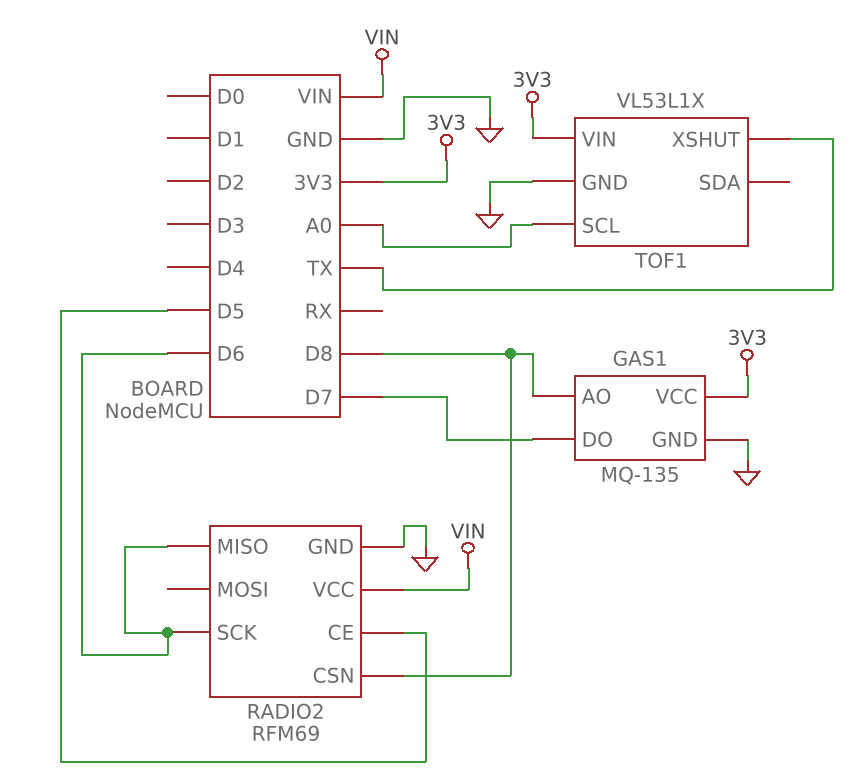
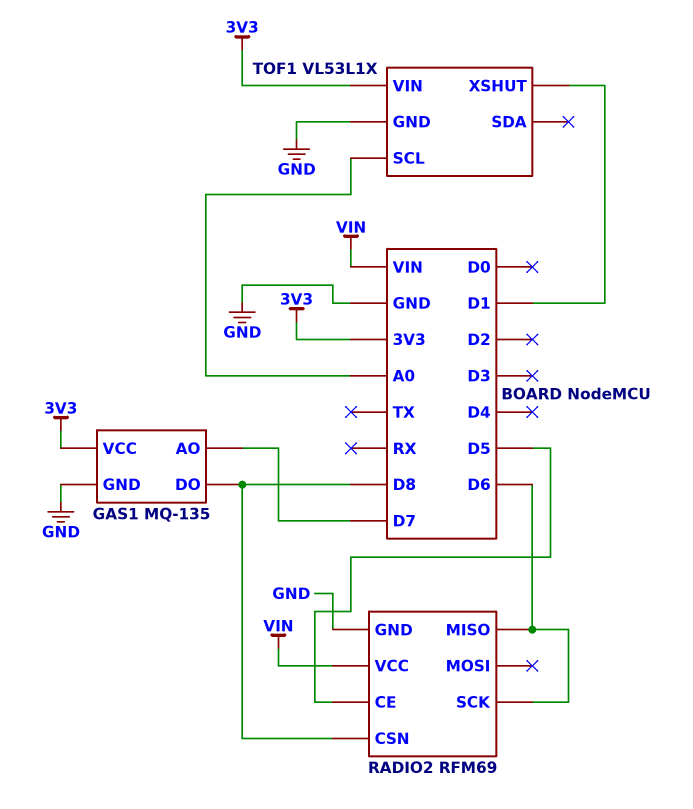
GAS1 pin AO: D8 -> D7
GAS1 pin DO: D7 -> D8
TOF1 pin XSHUT: TX -> D1

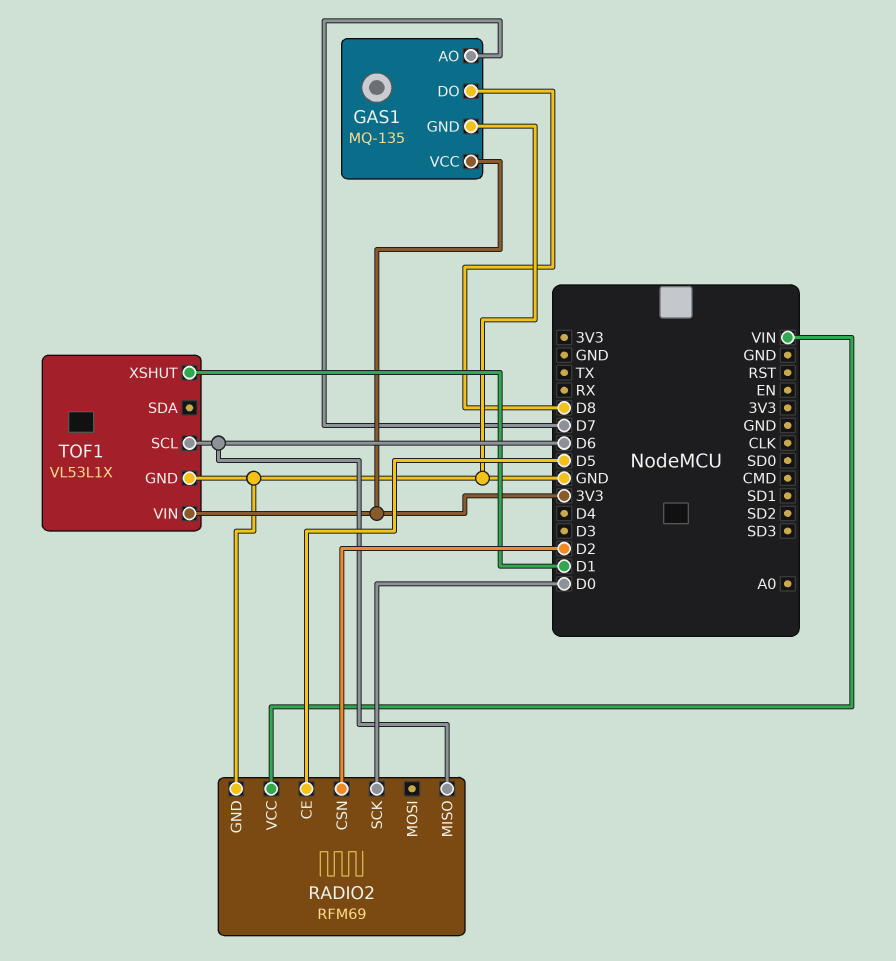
RADIO2 pin CSN: D8 -> D2
RADIO2 pin SCK: D6 -> D0
TOF1 pin SCL: A0 -> D6

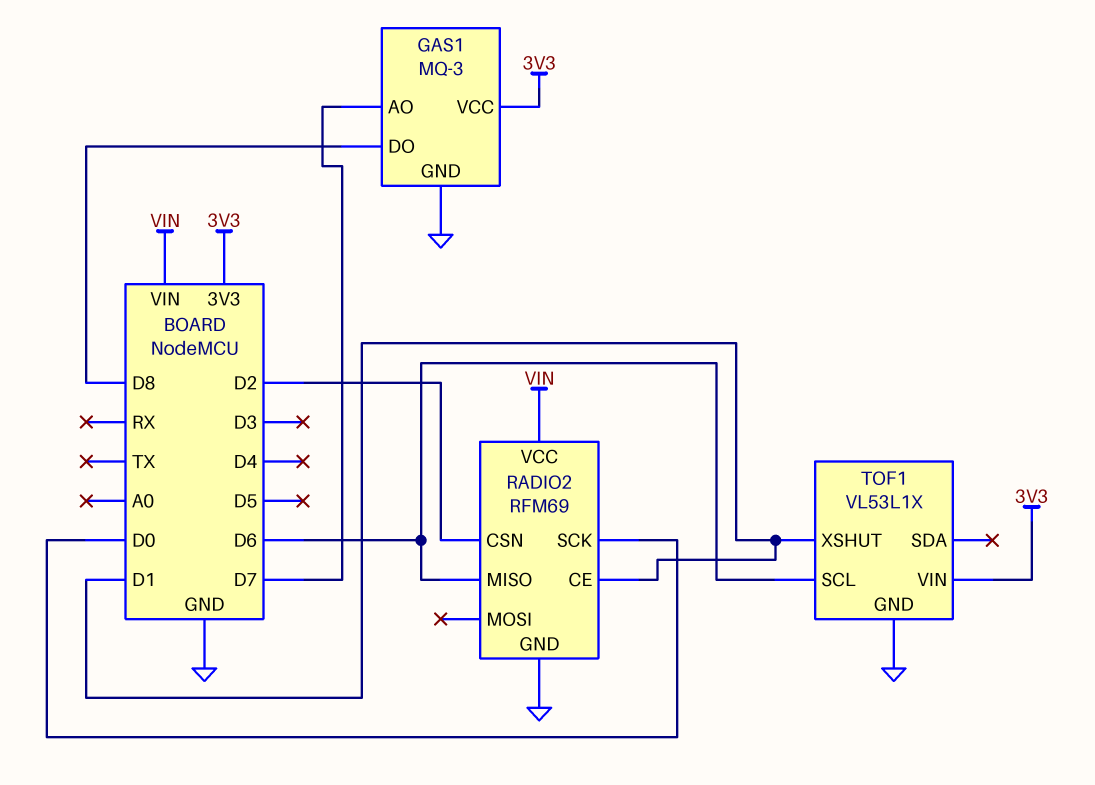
GAS1: MQ-135 -> MQ-3
RADIO2 pin CE: D5 -> D1

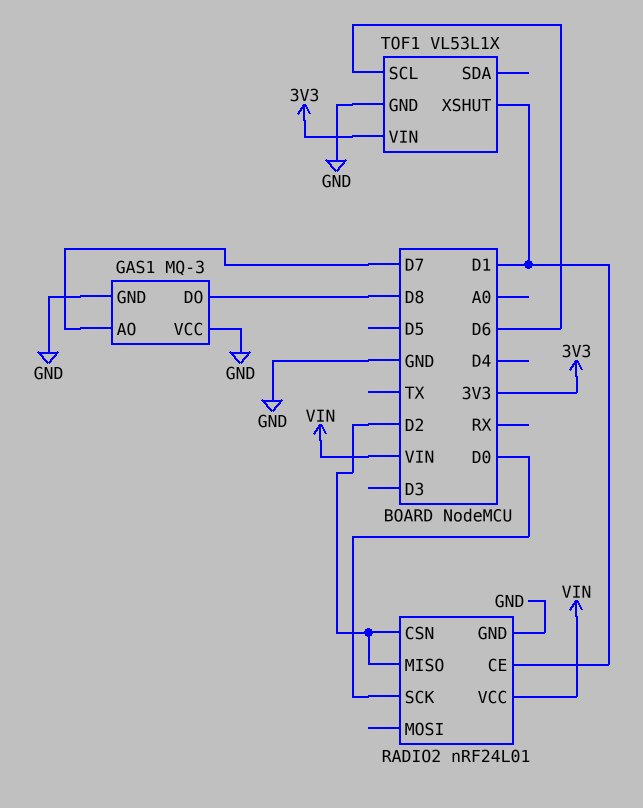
GAS1 pin VCC: 3V3 -> GND
RADIO2: RFM69 -> nRF24L01
RADIO2 pin MISO: D6 -> D2

